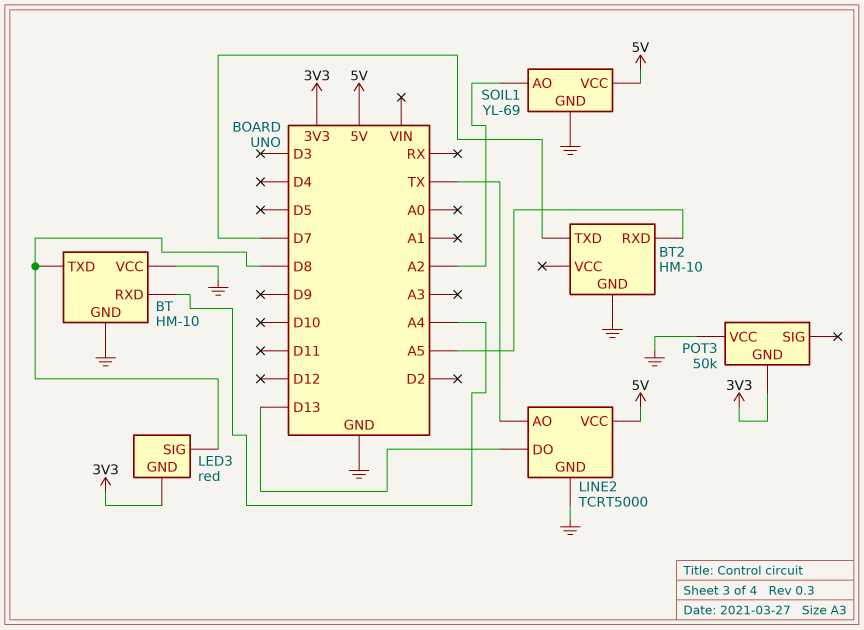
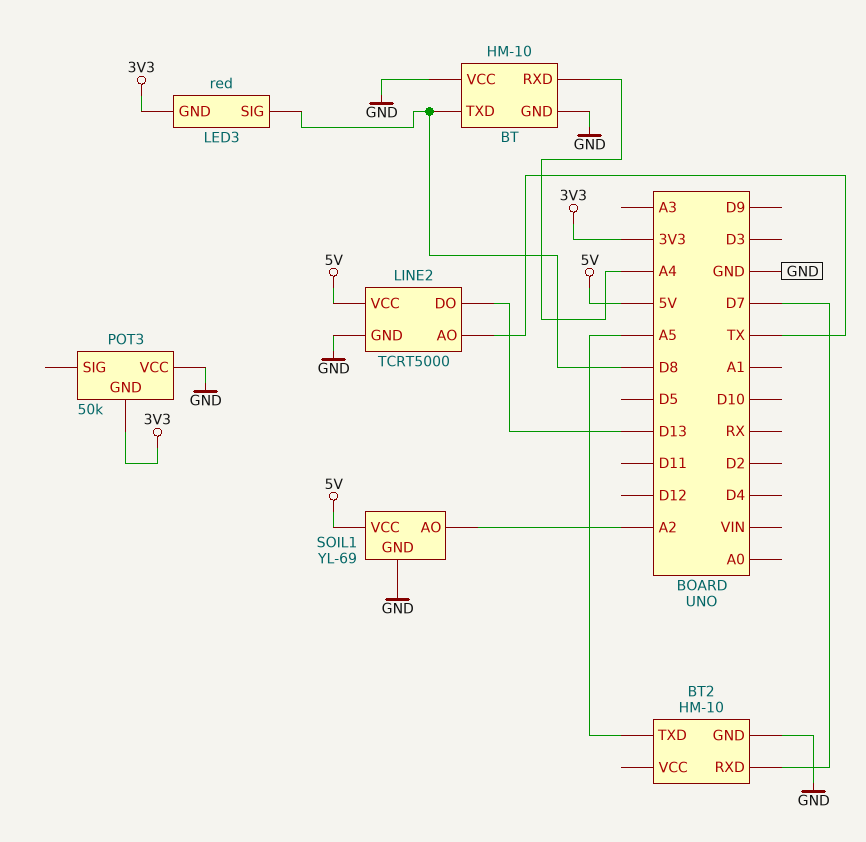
BT2 pin RXD: A5 -> D7
BT2 pin TXD: D7 -> A5

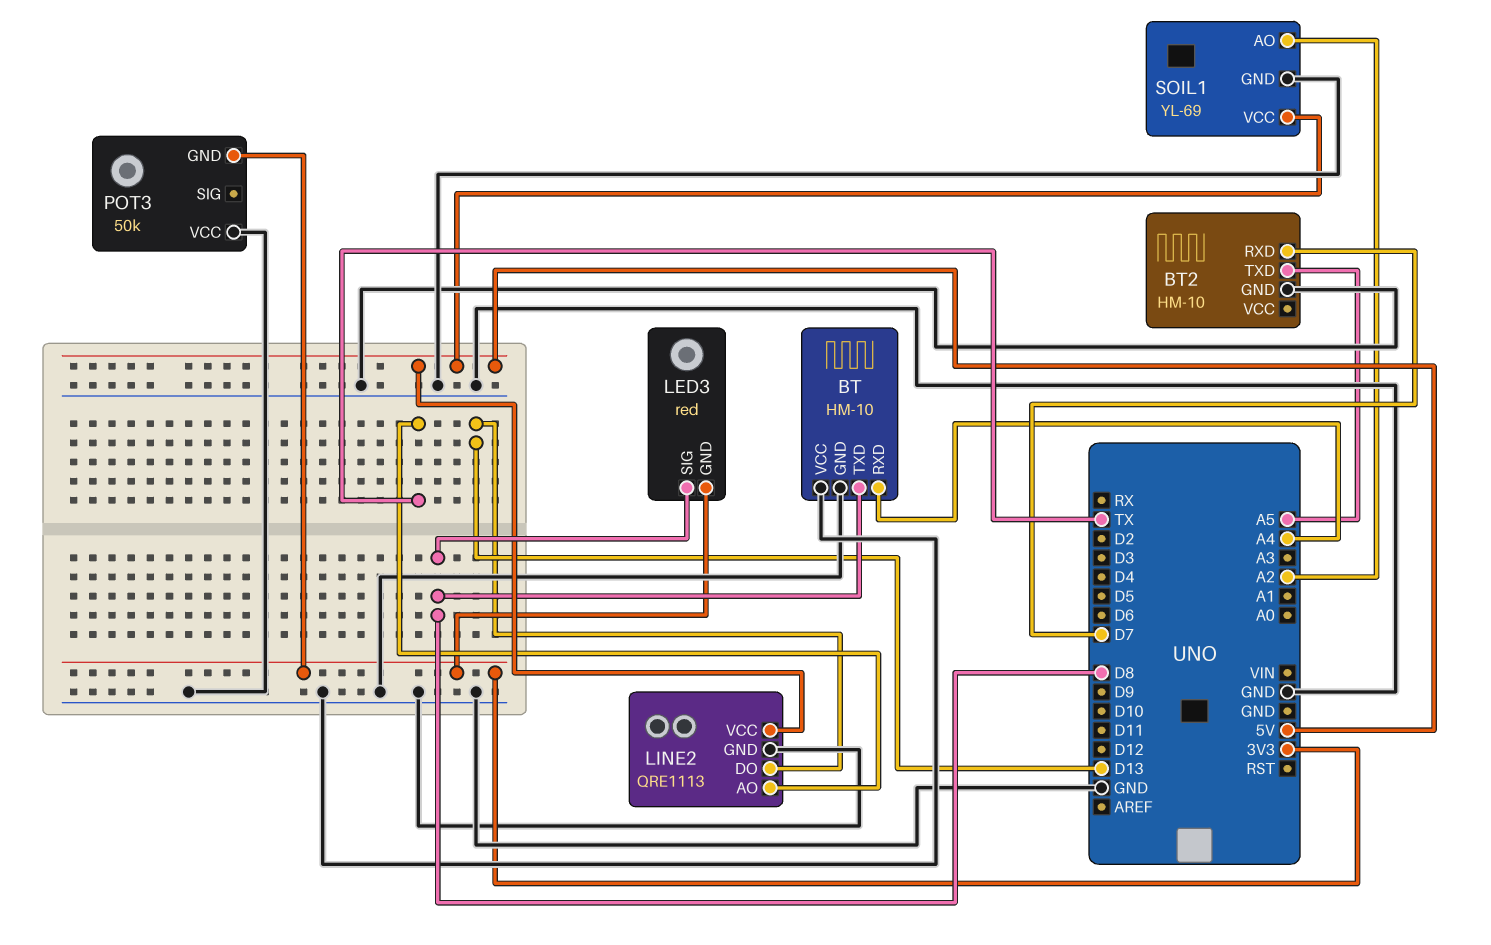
LINE2: TCRT5000 -> QRE1113

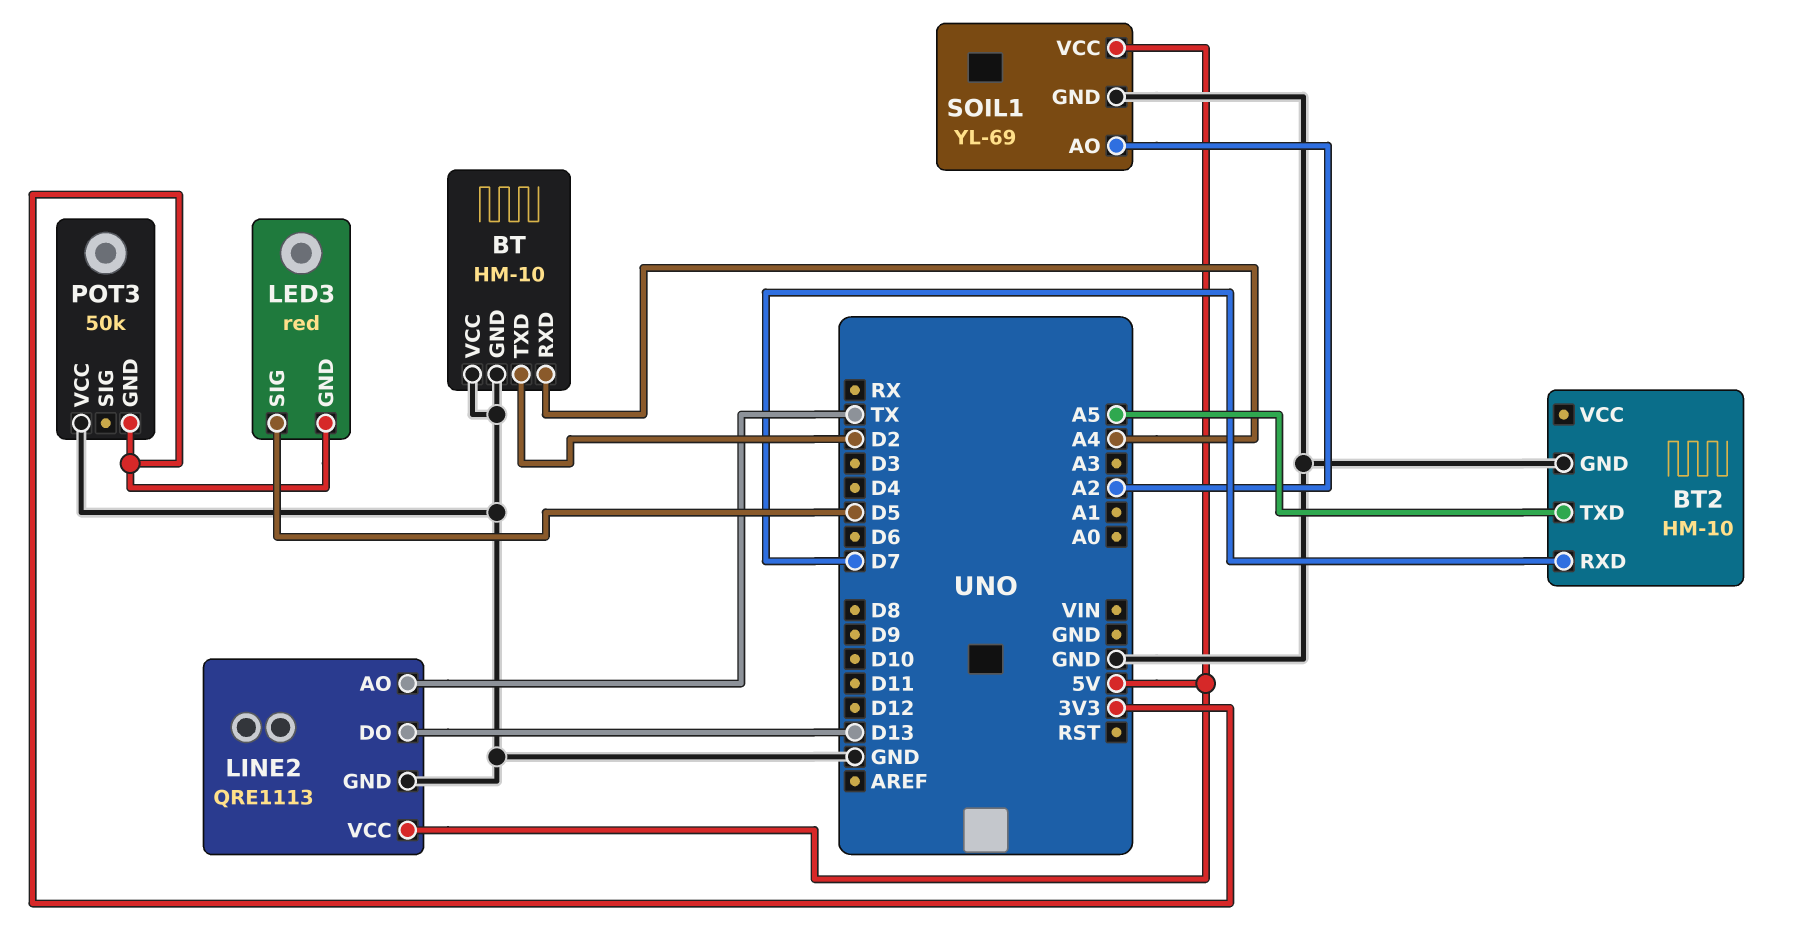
BT pin TXD: D8 -> D2
LED3 pin SIG: D8 -> D5

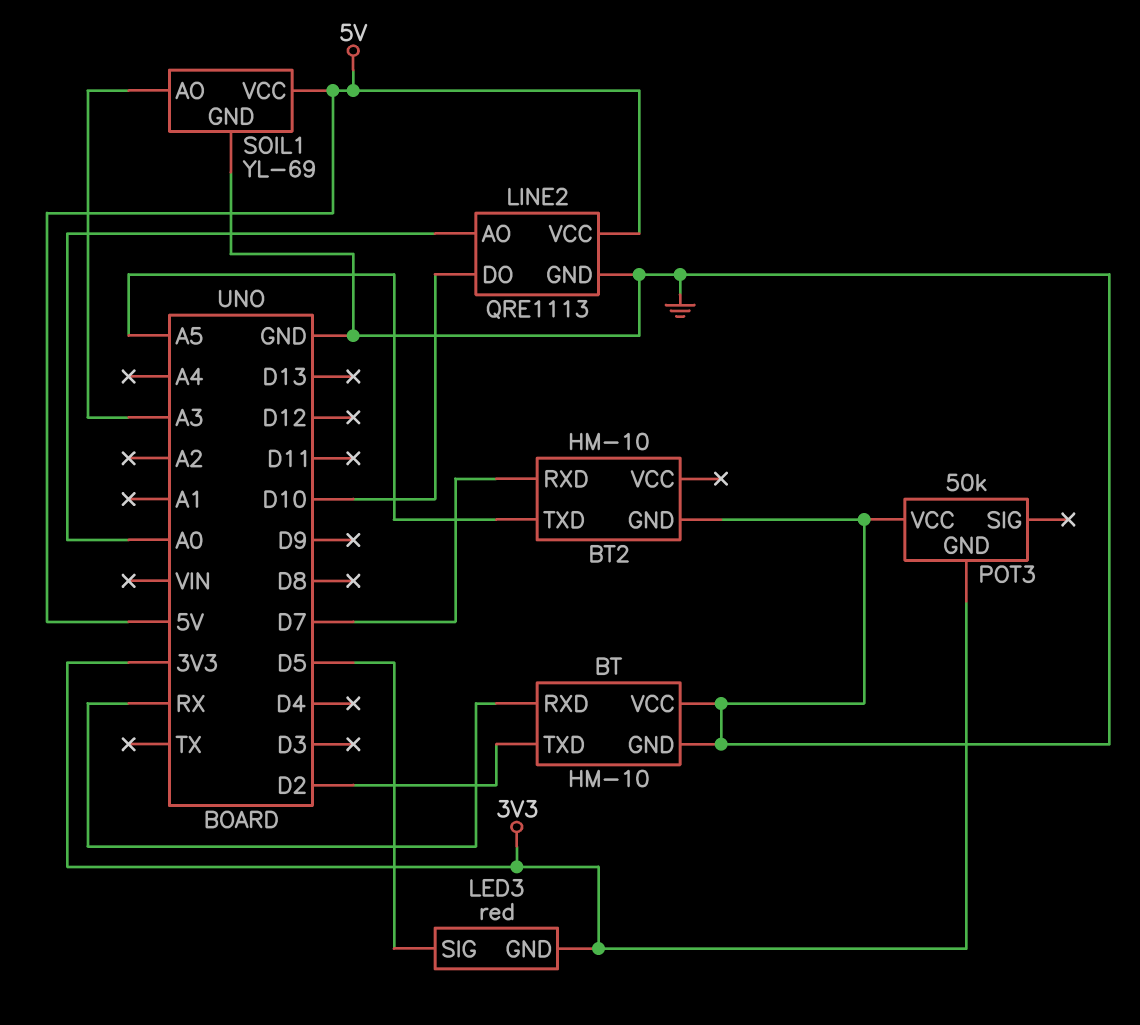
BT pin RXD: A4 -> RX
LINE2 pin AO: TX -> A0
LINE2 pin DO: D13 -> D10
SOIL1 pin AO: A2 -> A3

